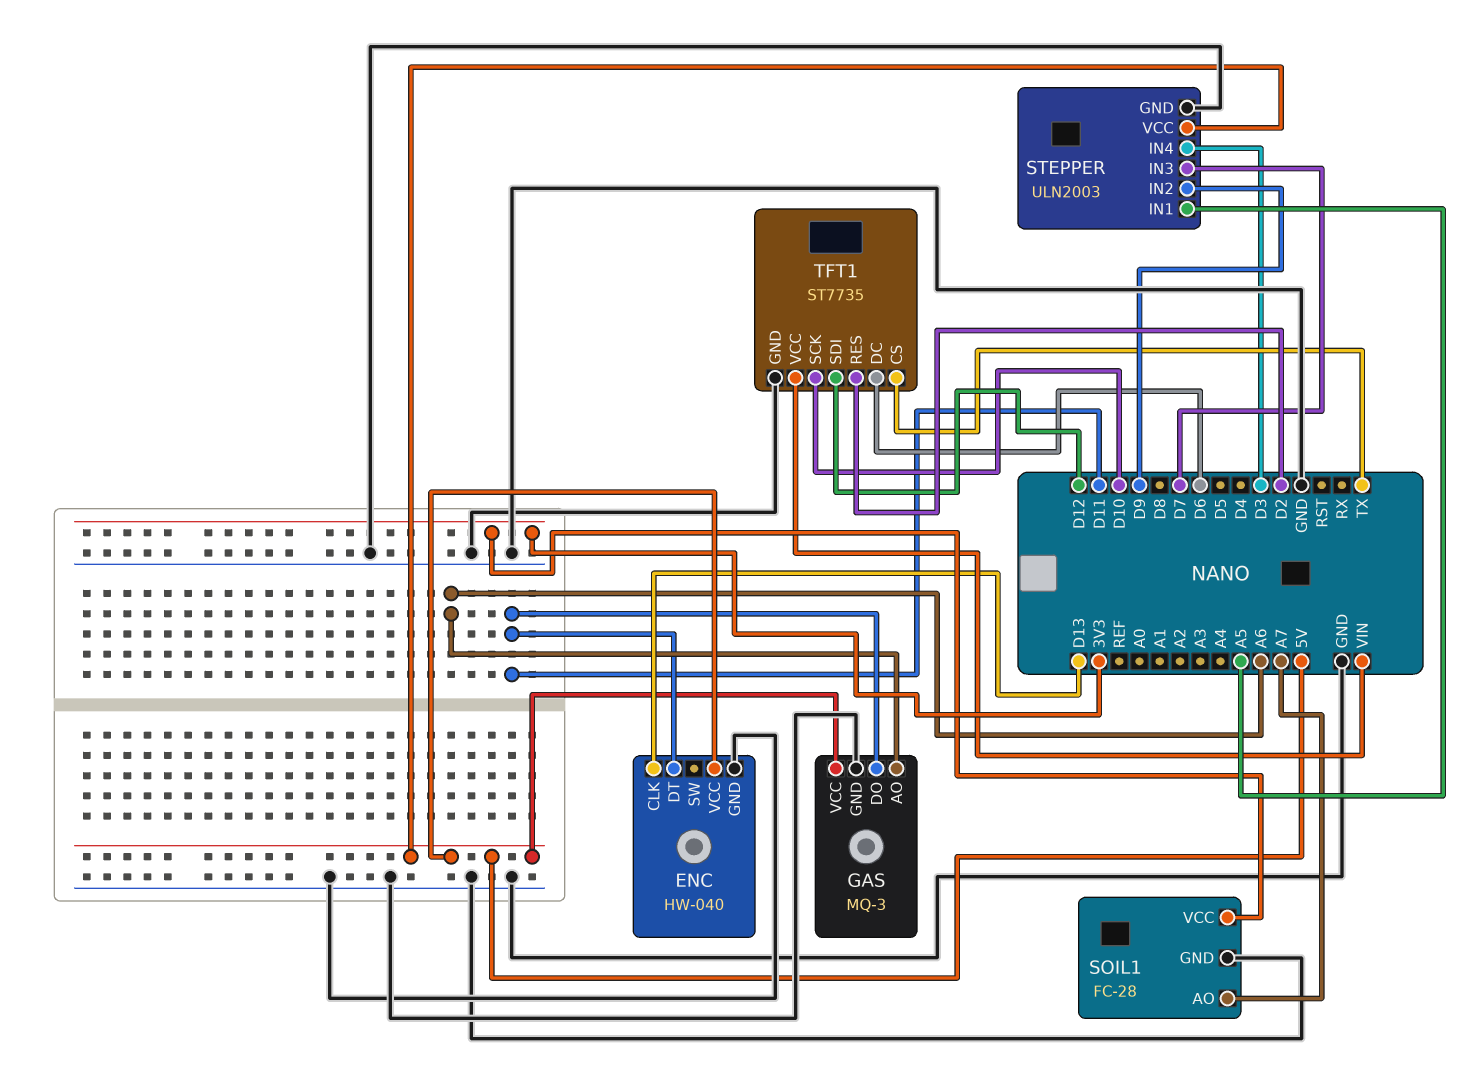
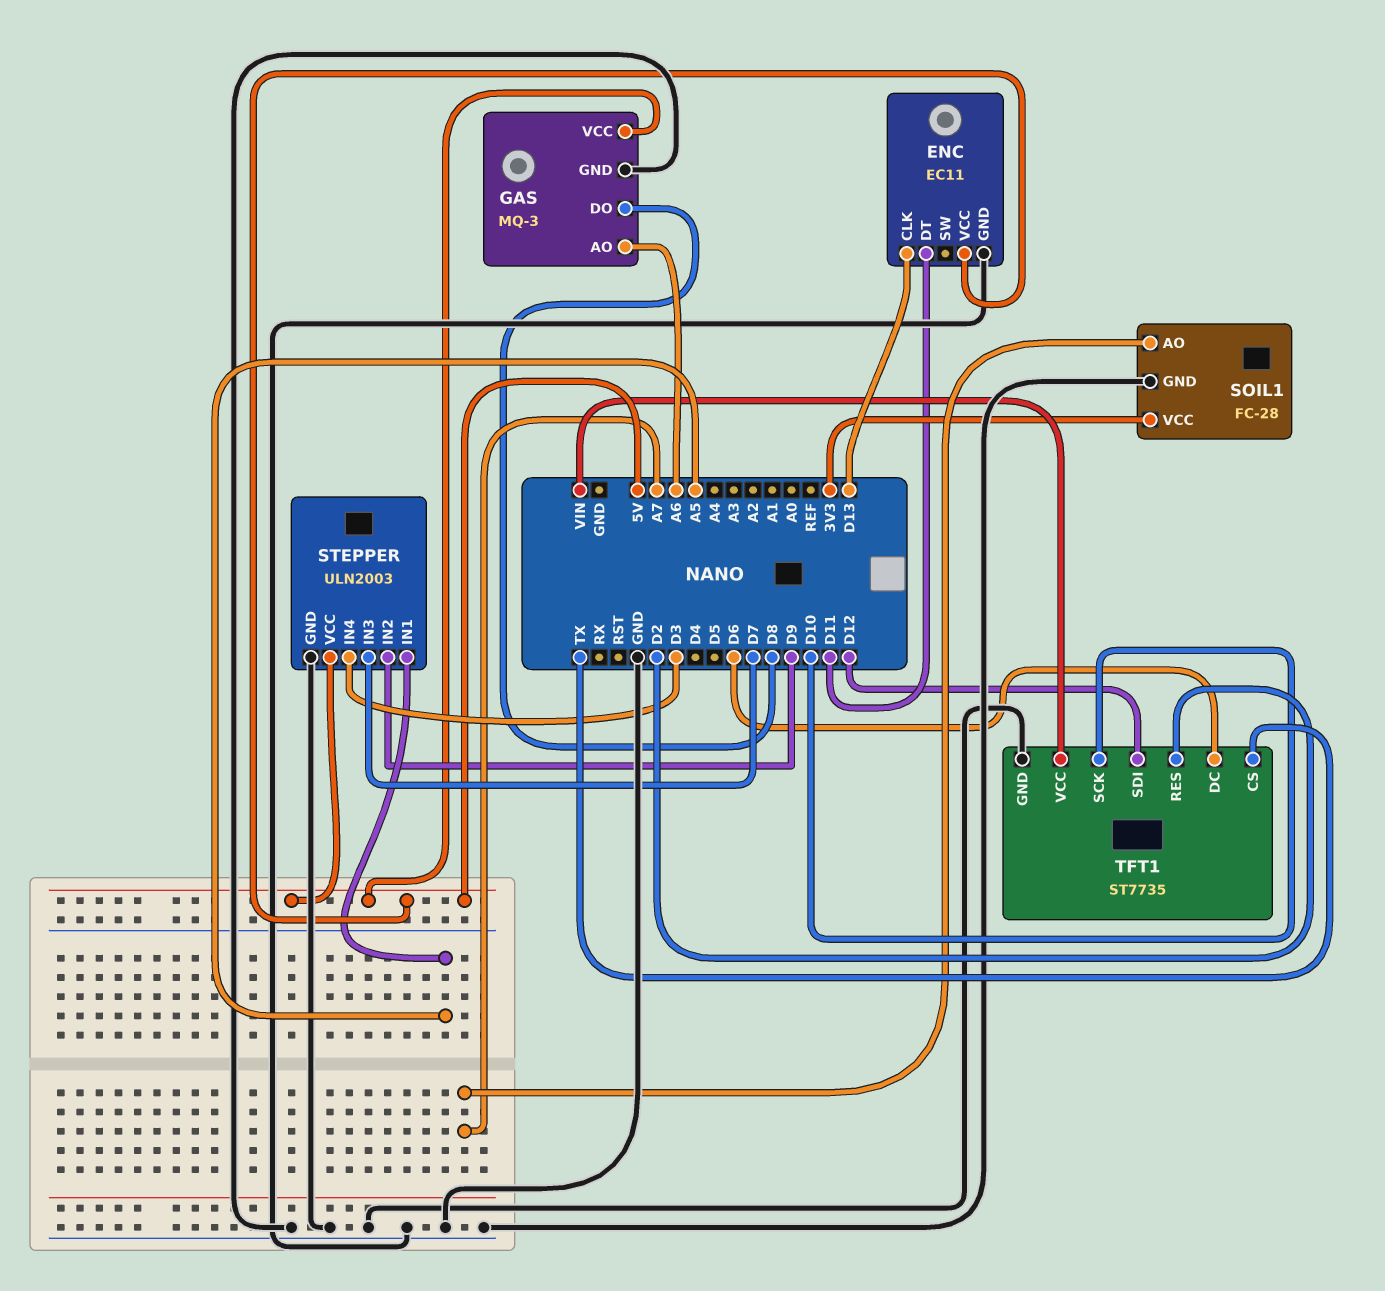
ENC: HW-040 -> EC11
GAS pin DO: D11 -> D8

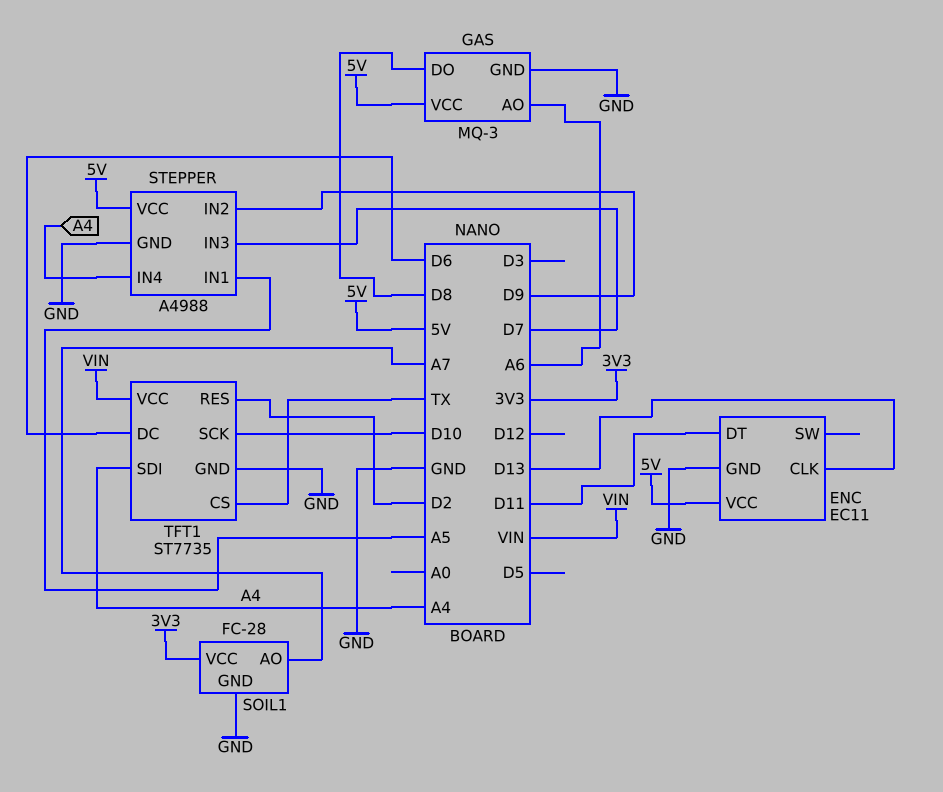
STEPPER: ULN2003 -> A4988
STEPPER pin IN4: D3 -> A4
TFT1 pin SDI: D12 -> A4

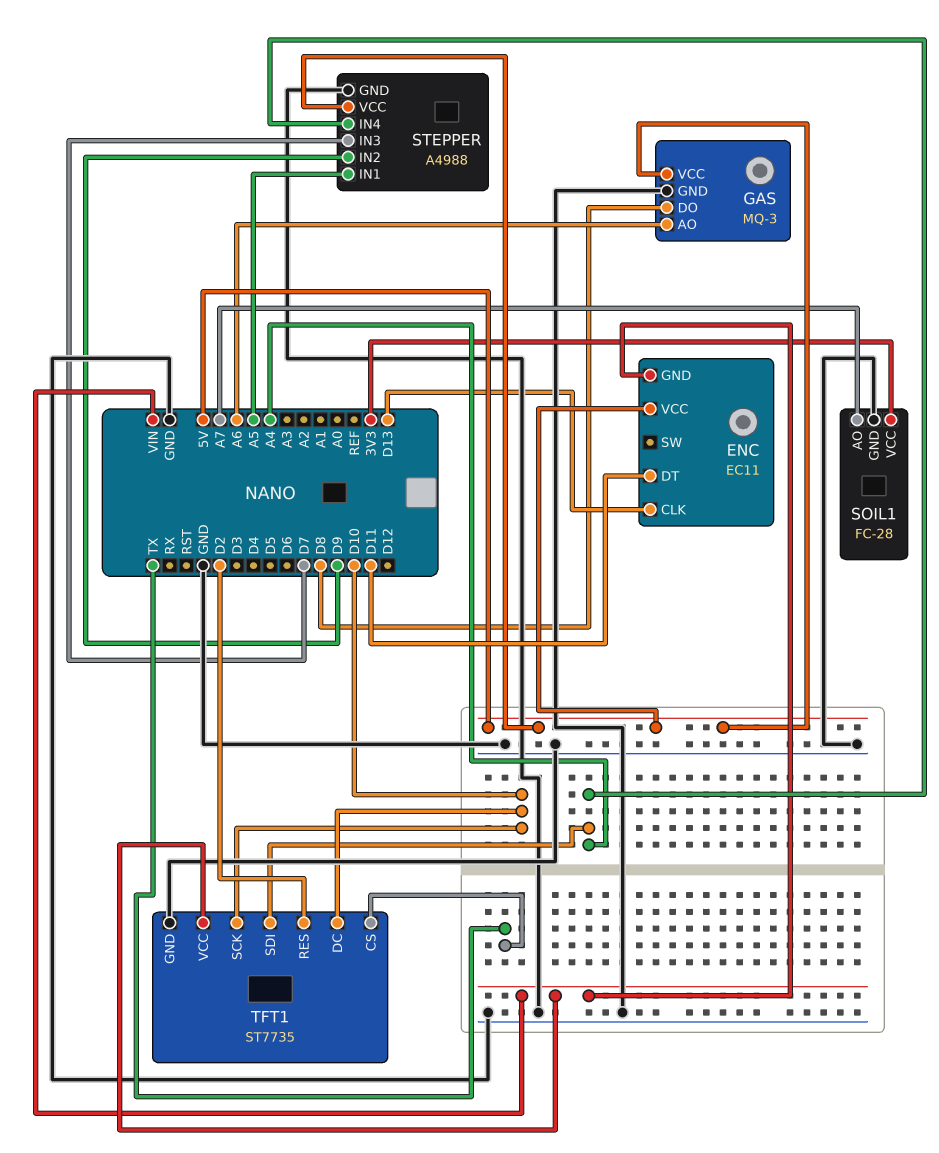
ENC pin GND: GND -> VIN
TFT1 pin DC: D6 -> D10

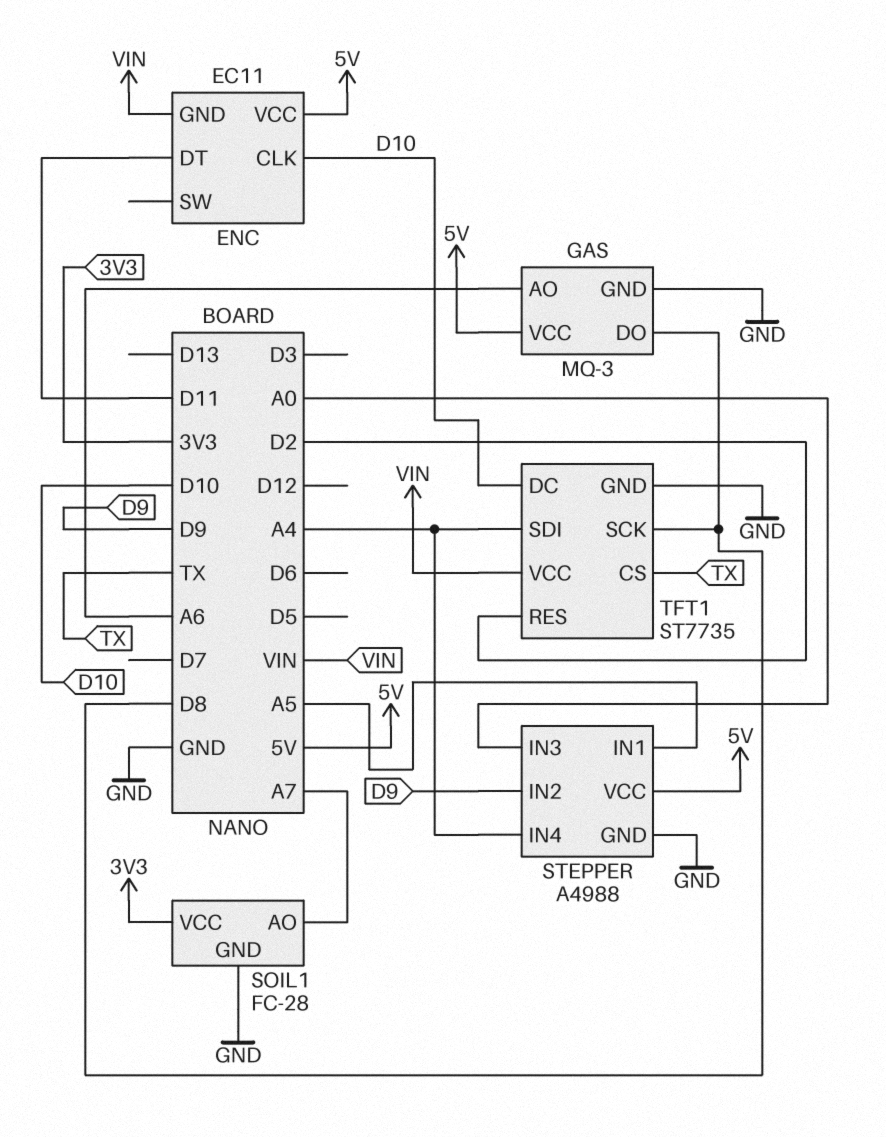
ENC pin CLK: D13 -> D10
STEPPER pin IN3: D7 -> A0
TFT1 pin SCK: D10 -> D8

